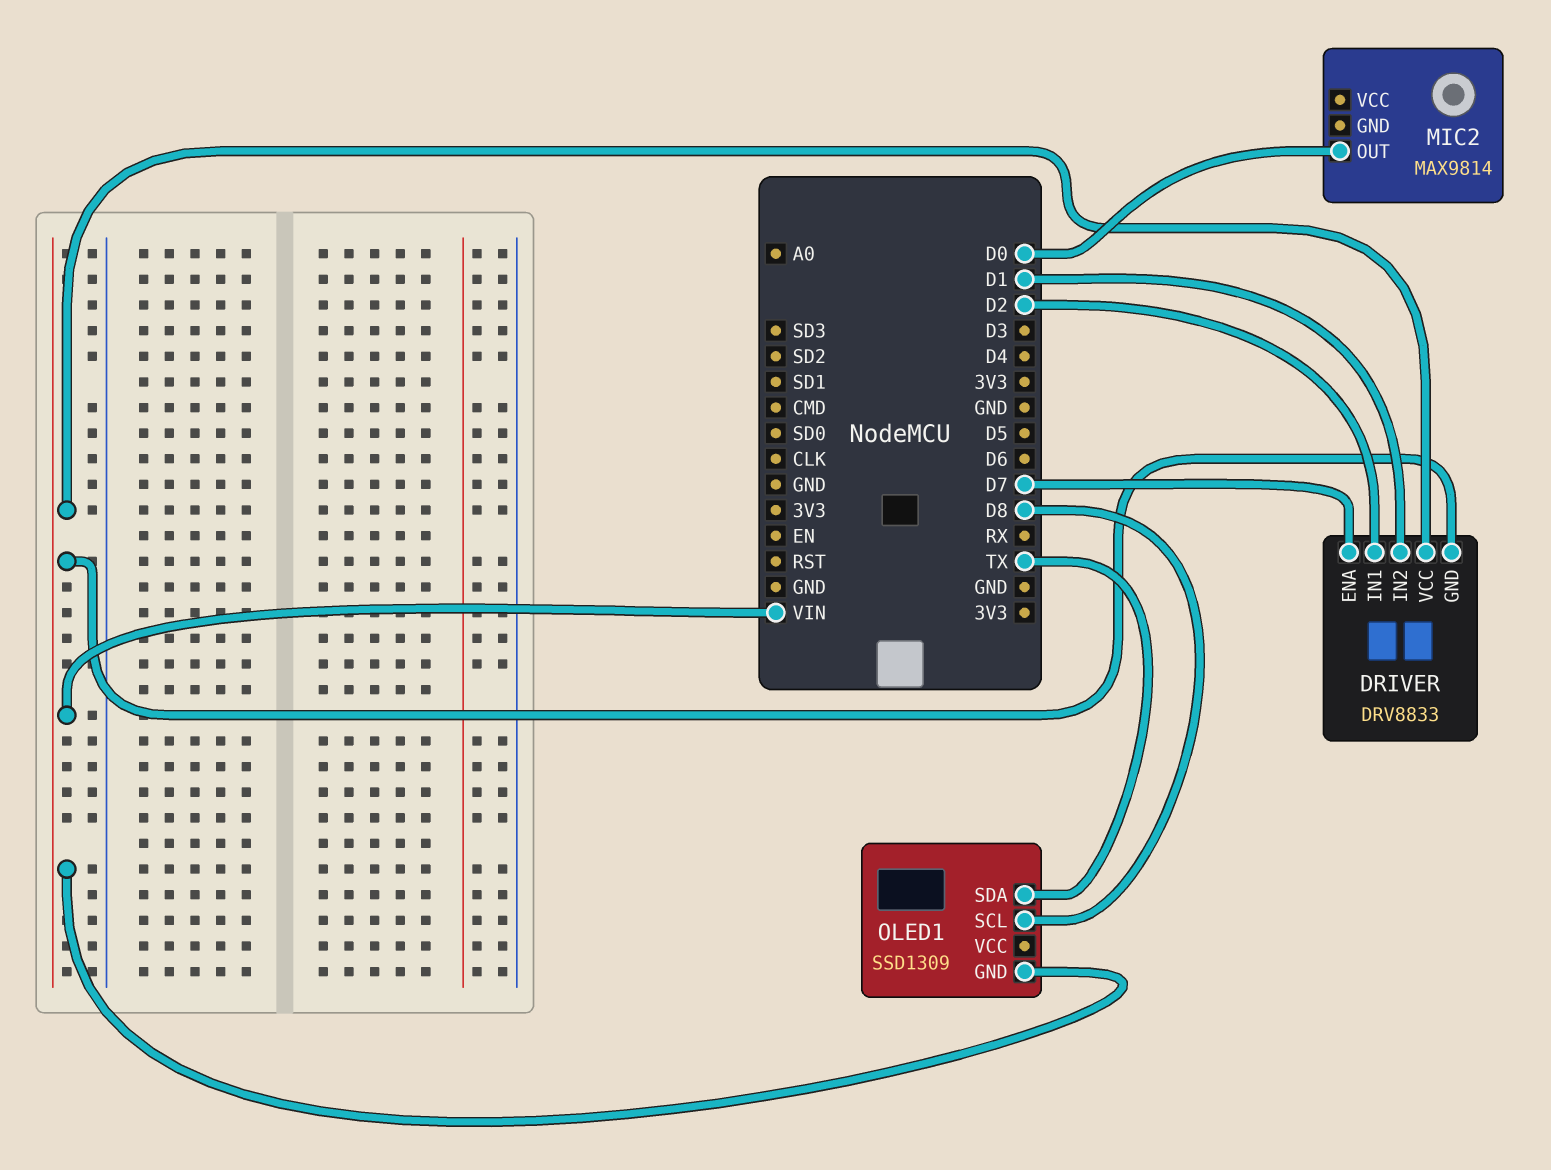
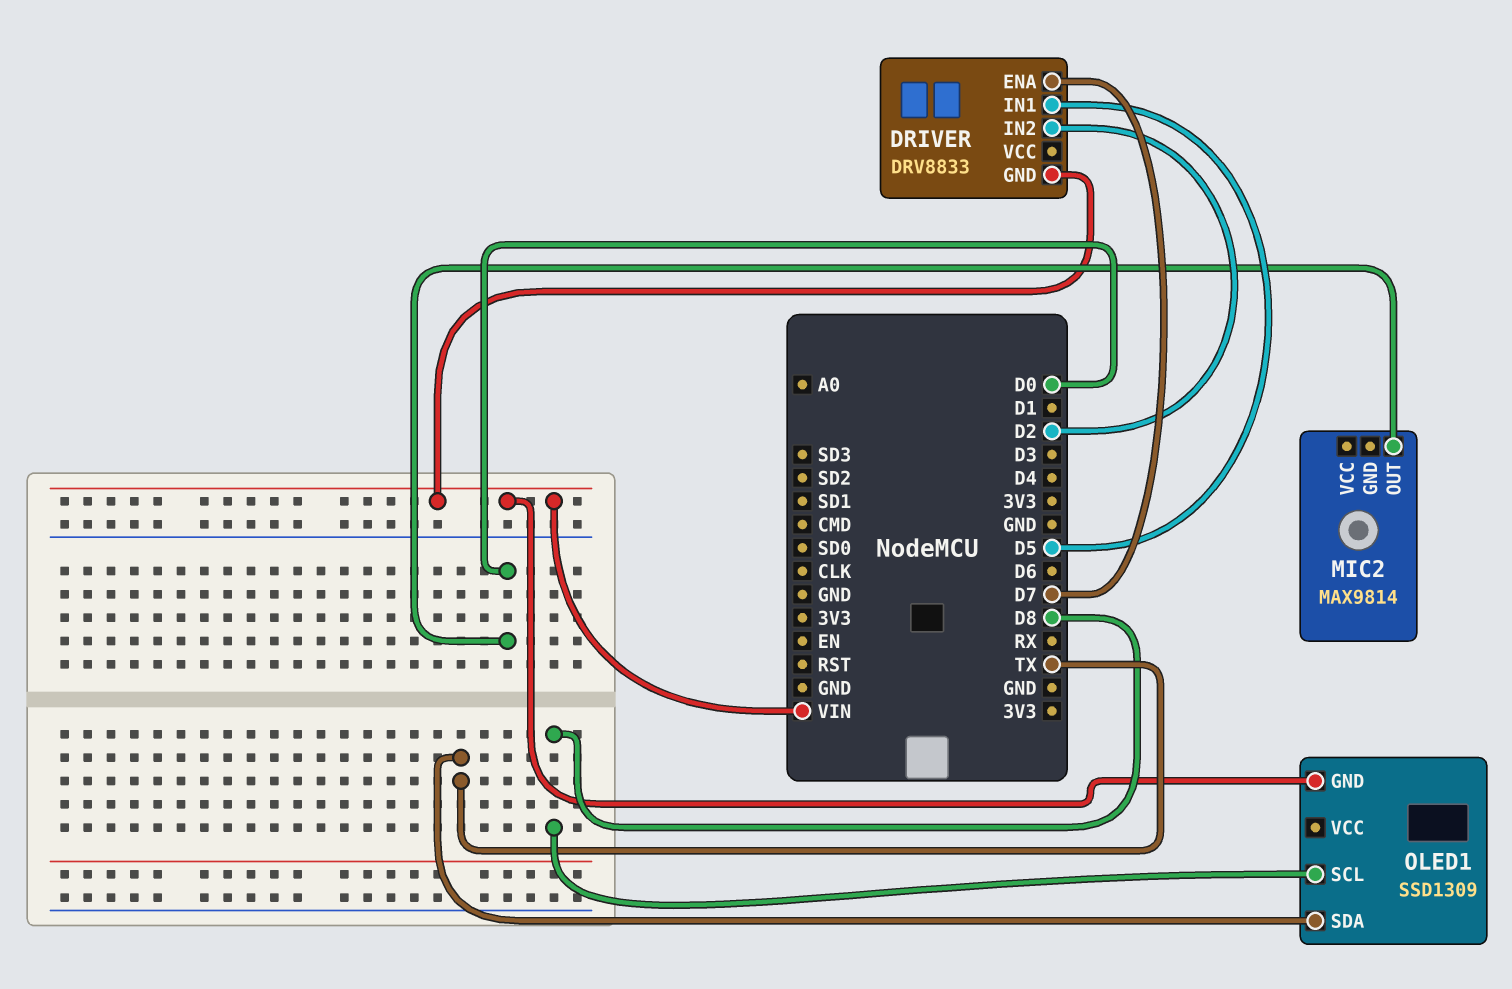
DRIVER pin IN1: D2 -> D5
DRIVER pin IN2: D1 -> D2
DRIVER pin VCC: VIN -> none

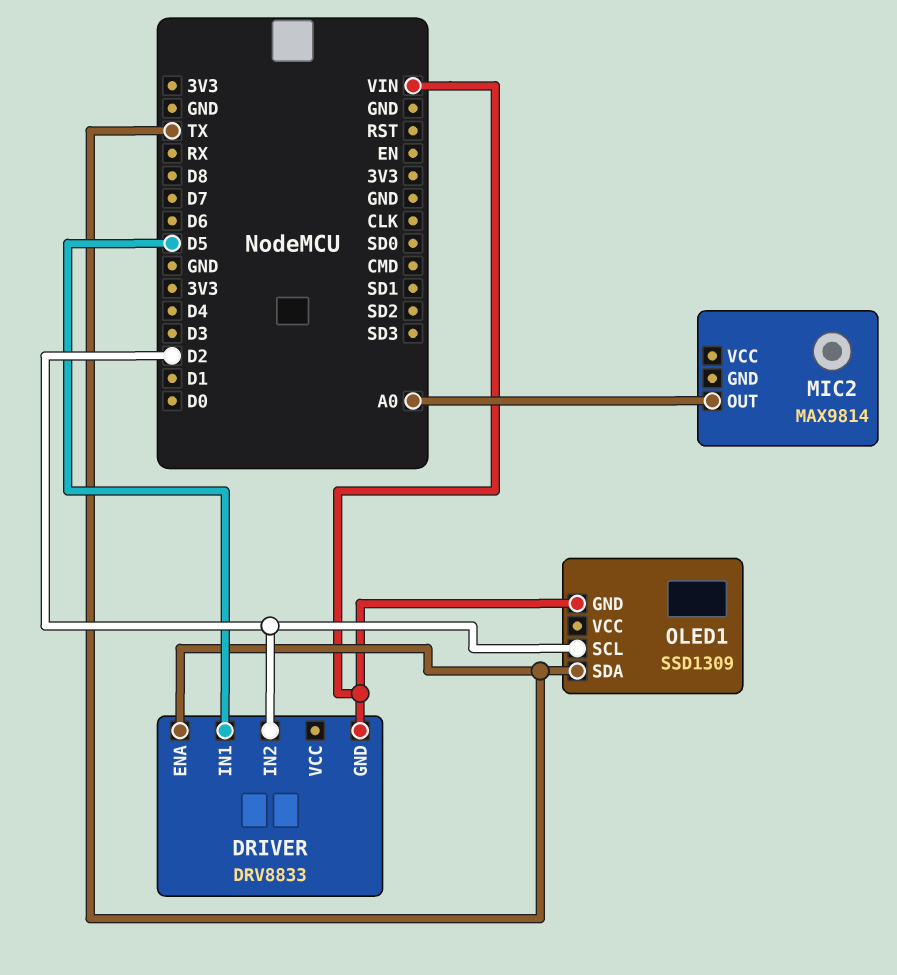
DRIVER pin ENA: D7 -> TX
MIC2 pin OUT: D0 -> A0
OLED1 pin SCL: D8 -> D2

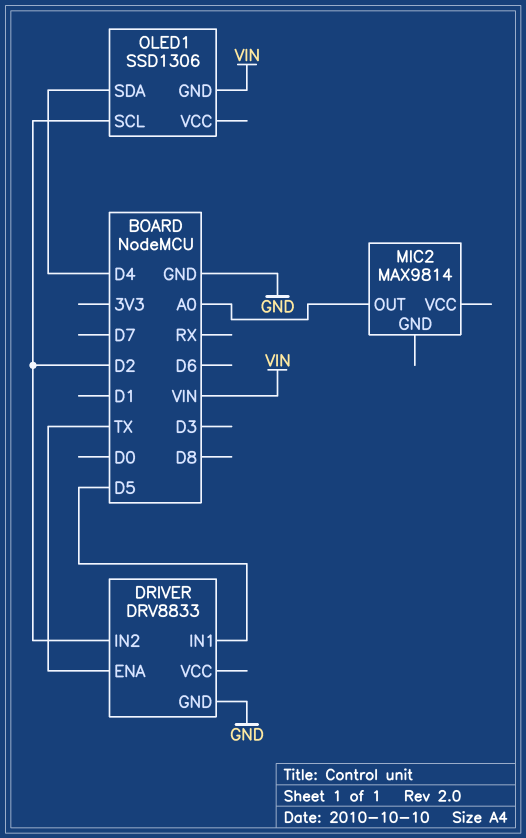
DRIVER pin GND: VIN -> GND
OLED1: SSD1309 -> SSD1306
OLED1 pin SDA: TX -> D4

